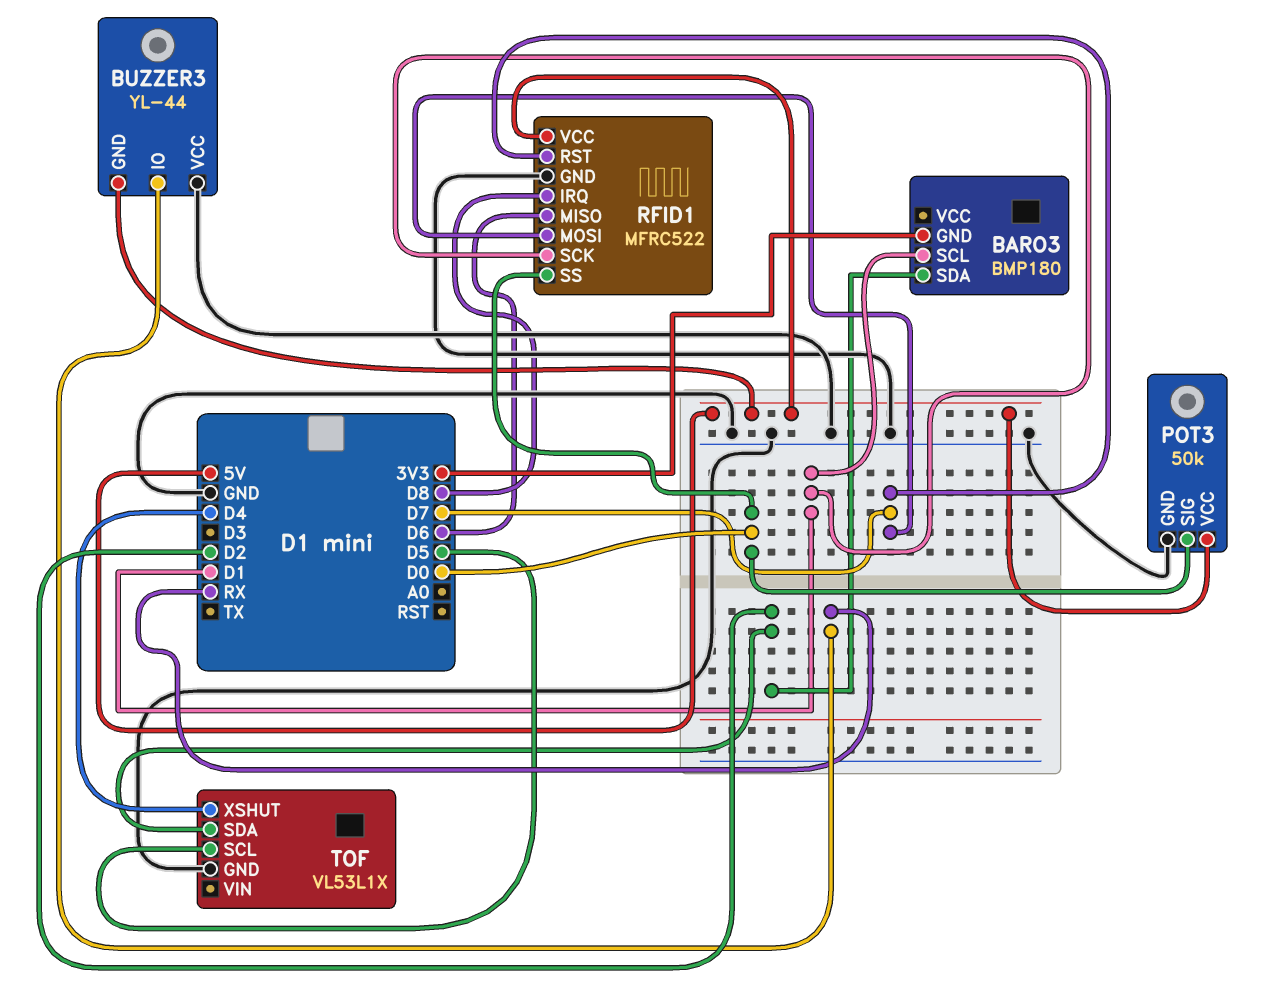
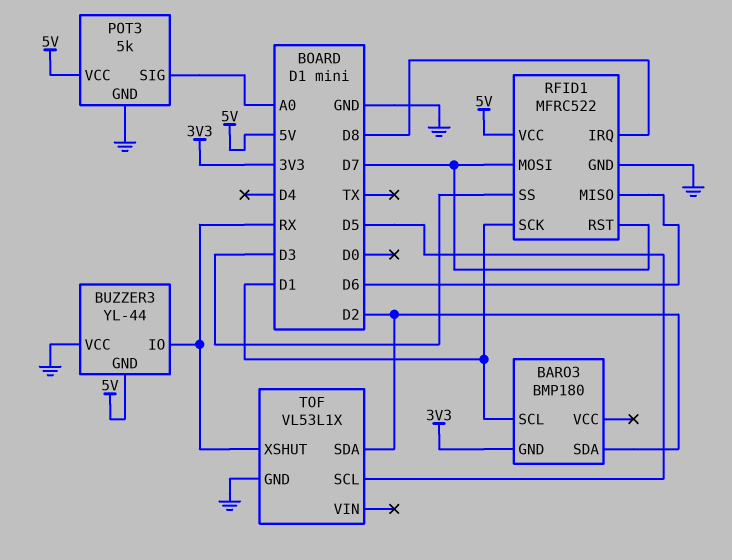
POT3: 50k -> 5k
POT3 pin SIG: D0 -> A0
RFID1 pin SS: D0 -> D3
TOF pin XSHUT: D4 -> RX

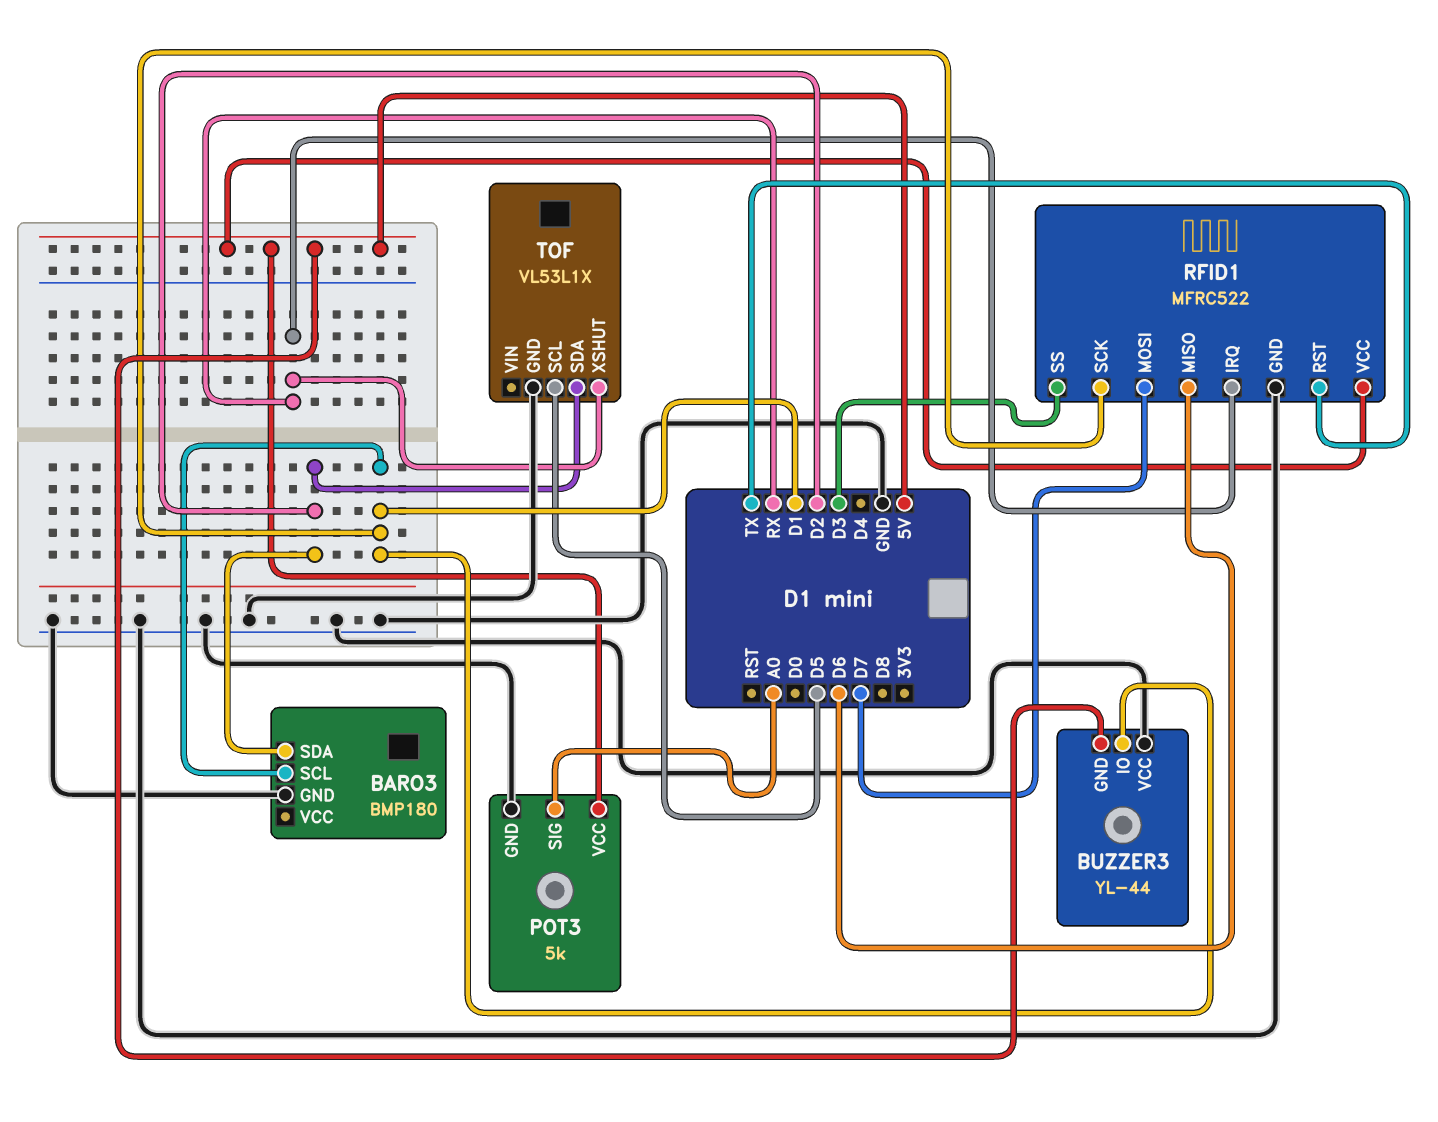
BARO3 pin GND: 3V3 -> GND
BUZZER3 pin IO: RX -> D1
RFID1 pin IRQ: D8 -> RX
RFID1 pin RST: D7 -> TX

